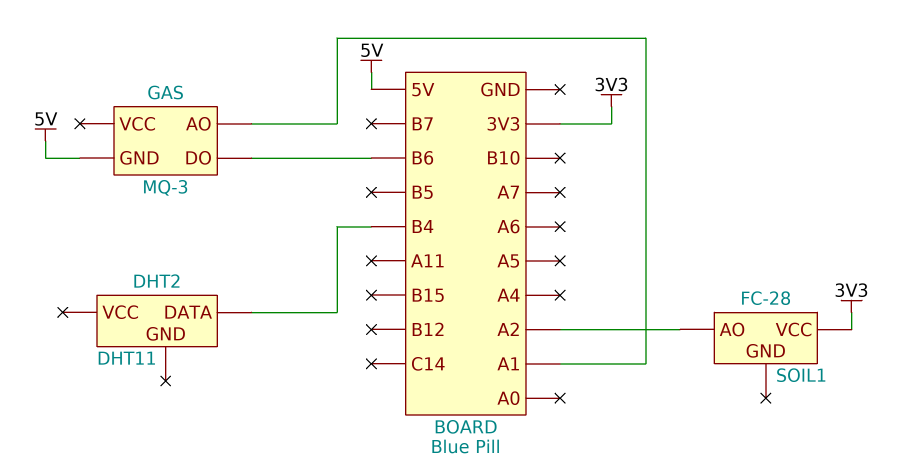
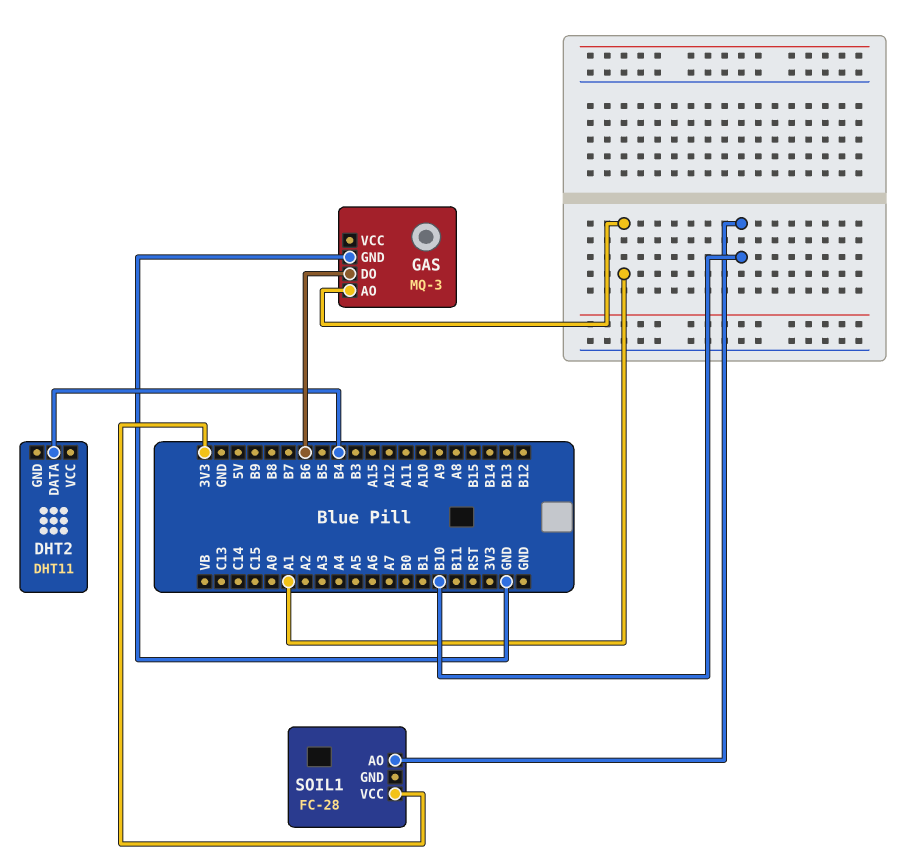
GAS pin GND: 5V -> GND
SOIL1 pin AO: A2 -> B10

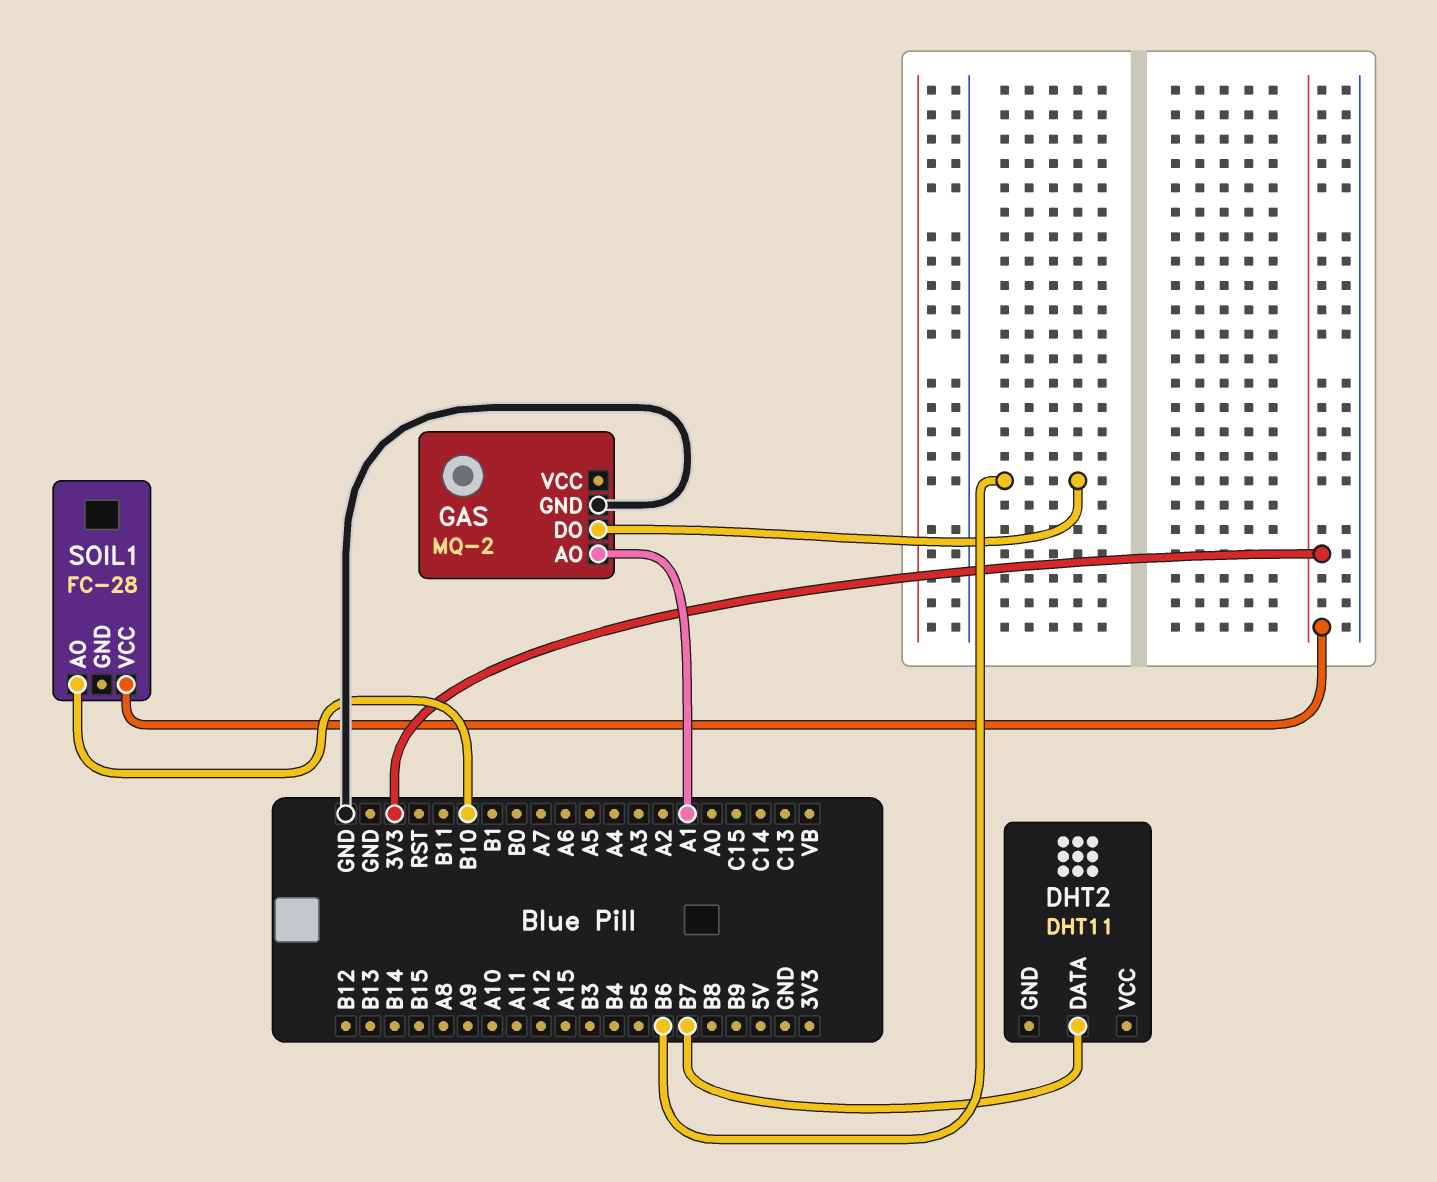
DHT2 pin DATA: B4 -> B7
GAS: MQ-3 -> MQ-2

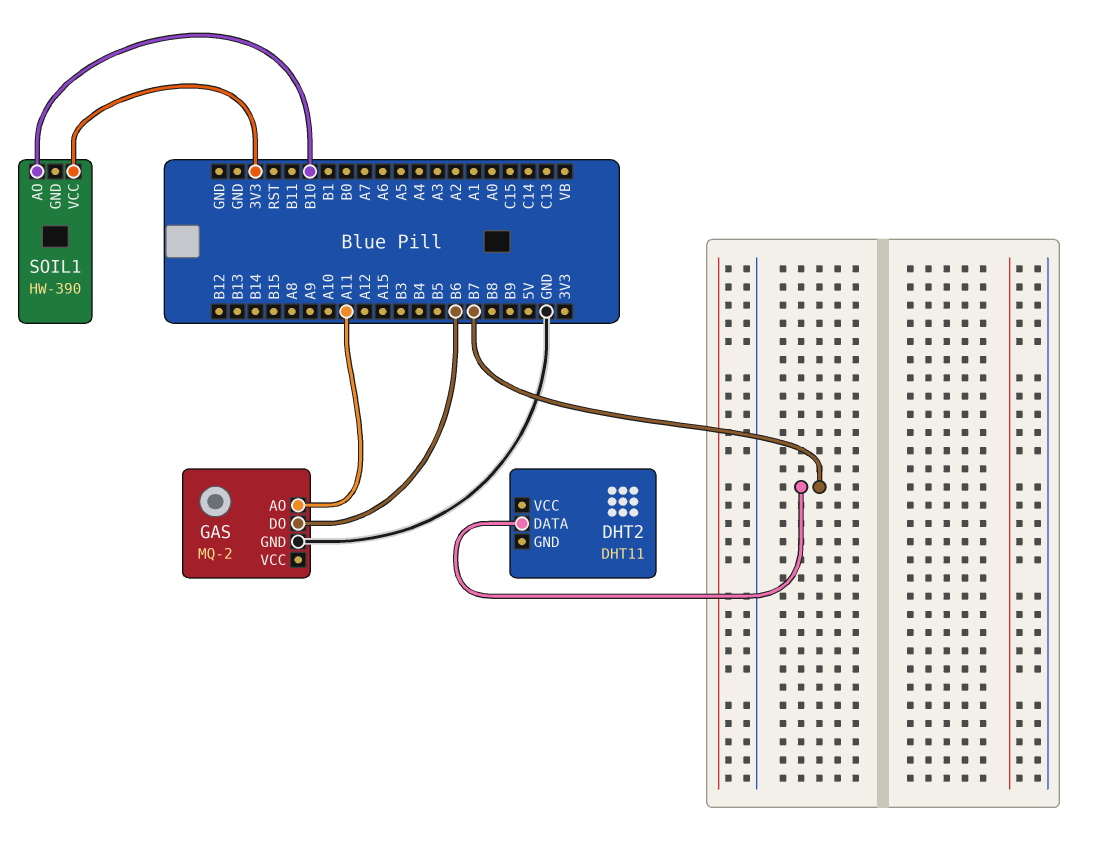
GAS pin AO: A1 -> A11
SOIL1: FC-28 -> HW-390

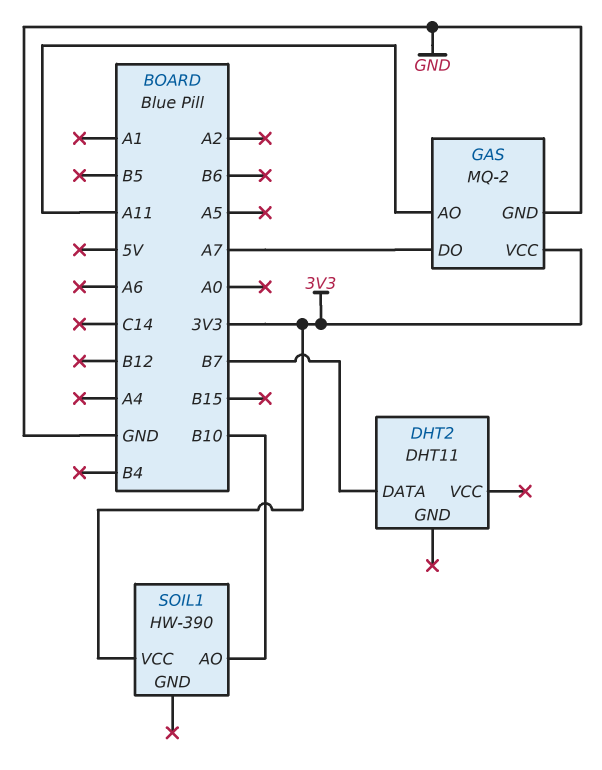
GAS pin DO: B6 -> A7
GAS pin VCC: none -> 3V3

